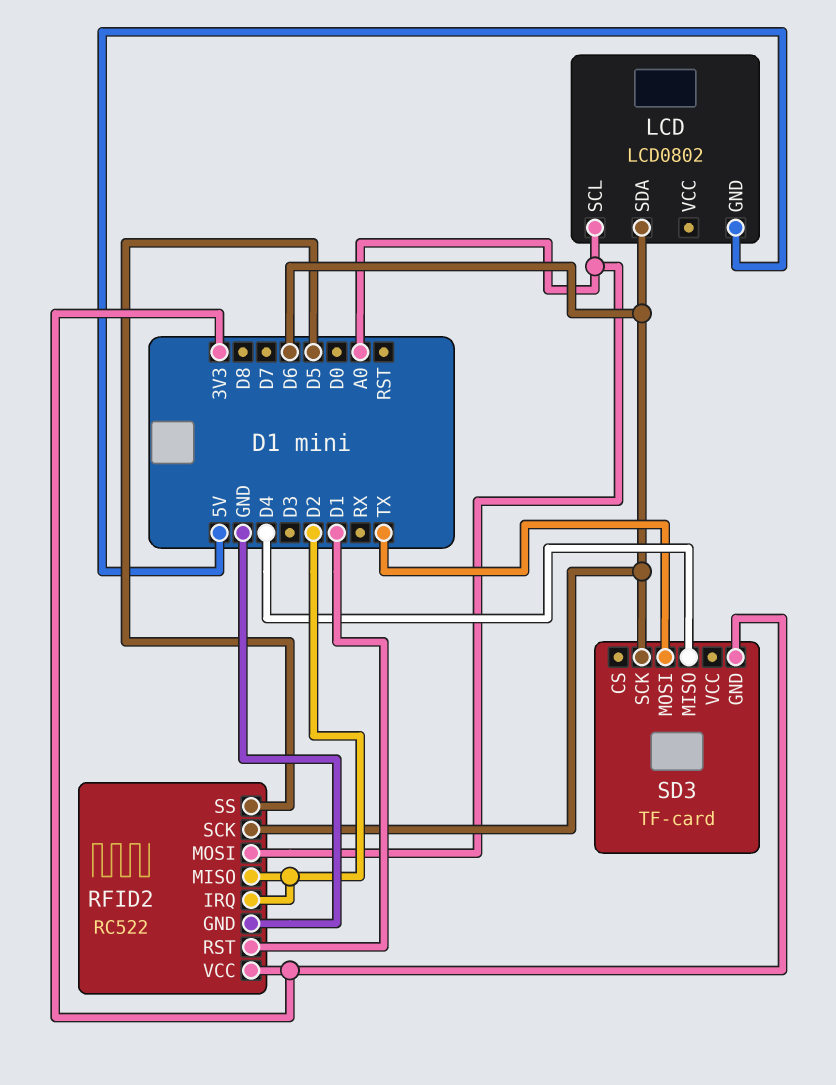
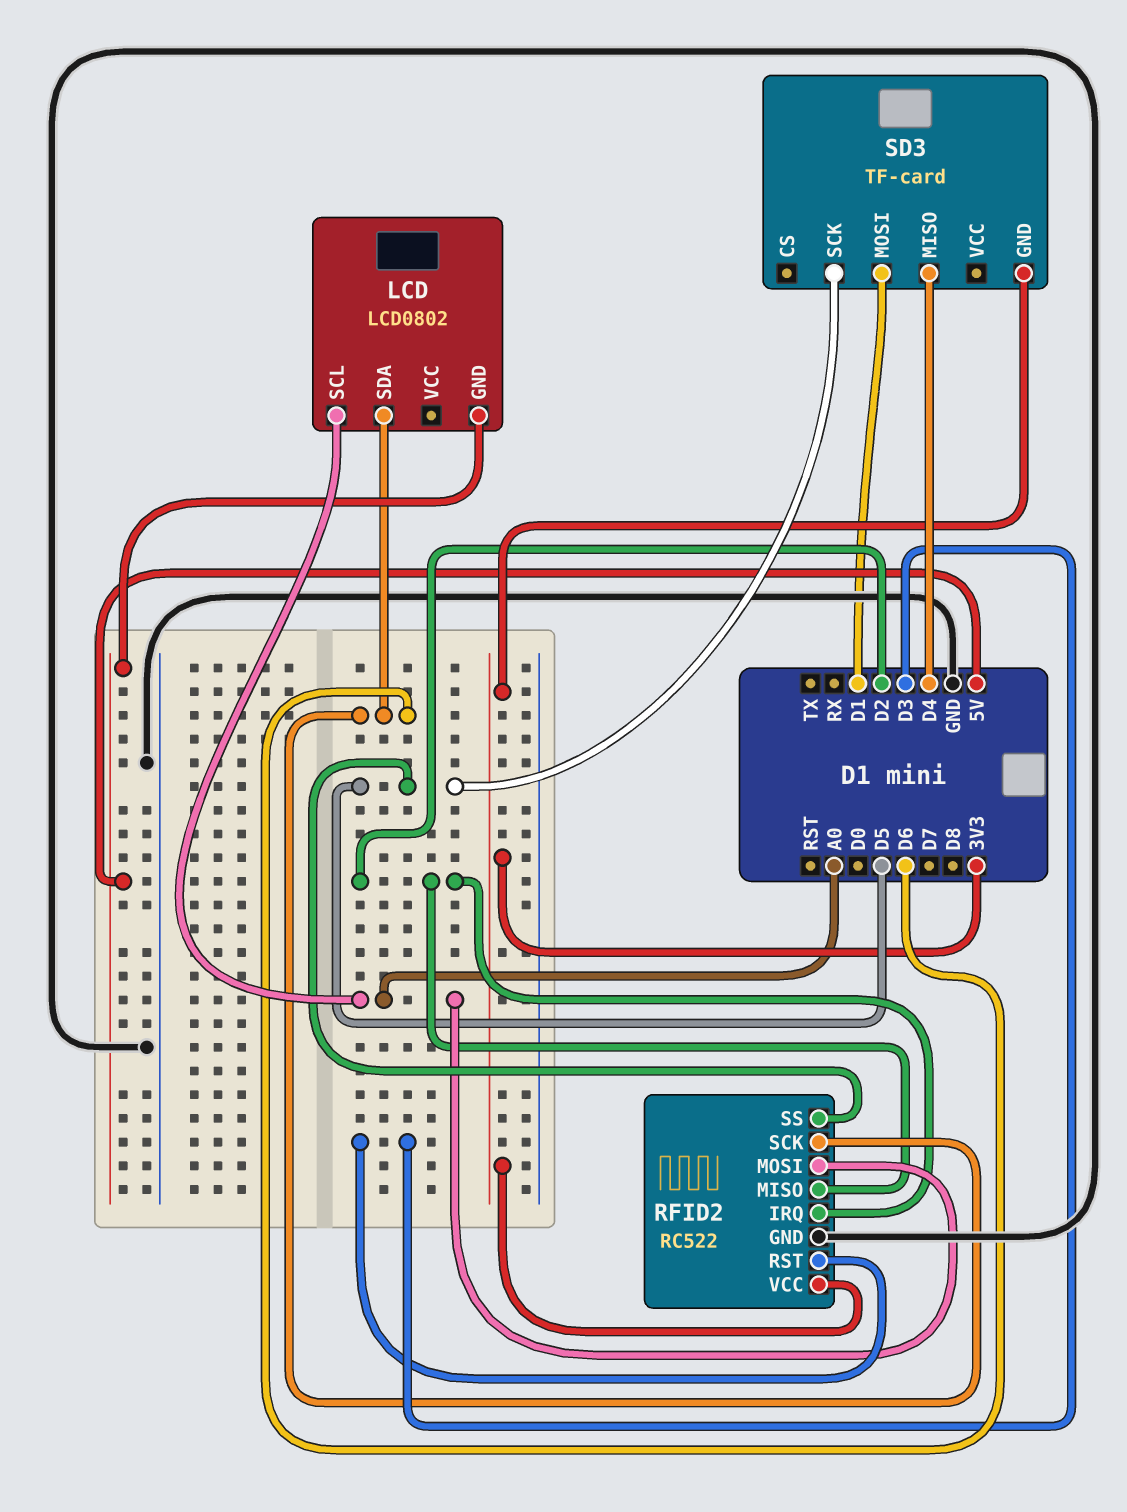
RFID2 pin RST: D1 -> D3
SD3 pin MOSI: TX -> D1
SD3 pin SCK: D6 -> D5

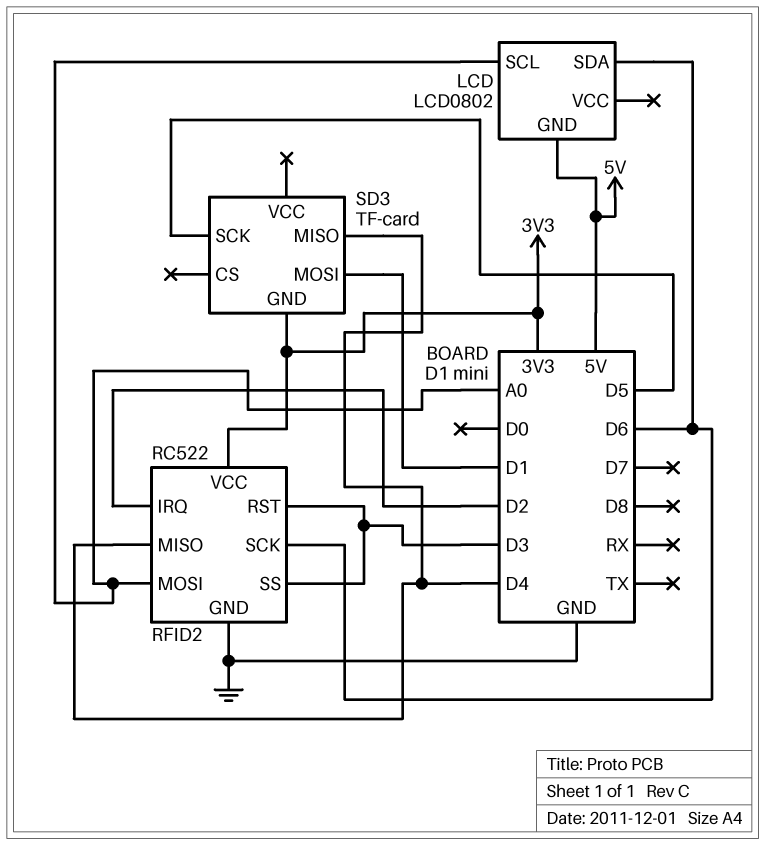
RFID2 pin MISO: D2 -> D4
RFID2 pin SS: D5 -> D3

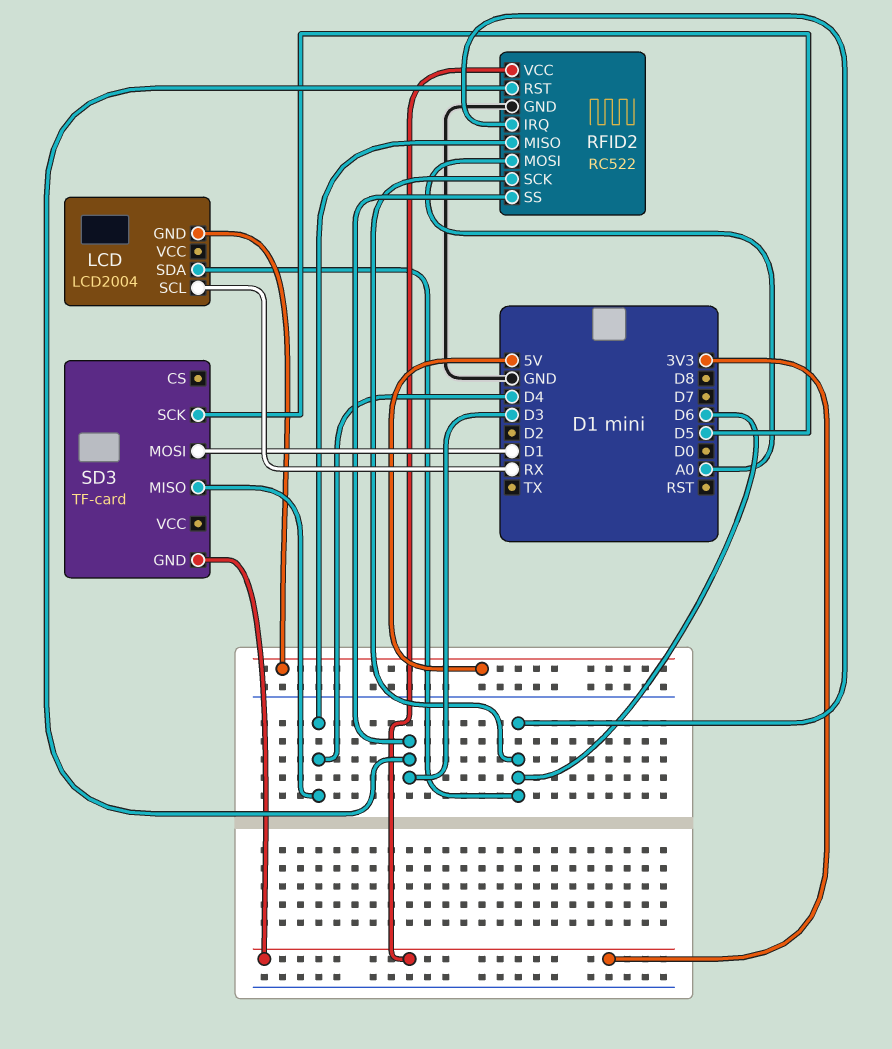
LCD: LCD0802 -> LCD2004
LCD pin SCL: A0 -> RX
RFID2 pin IRQ: D2 -> D6

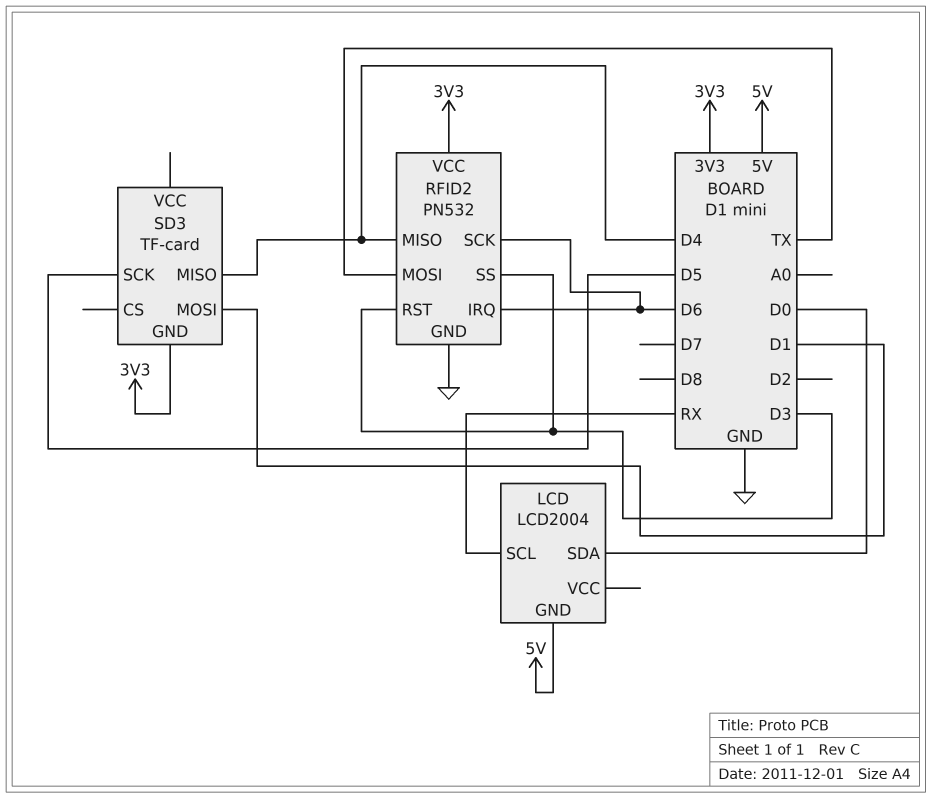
LCD pin SDA: D6 -> D0
RFID2: RC522 -> PN532
RFID2 pin MOSI: A0 -> TX

